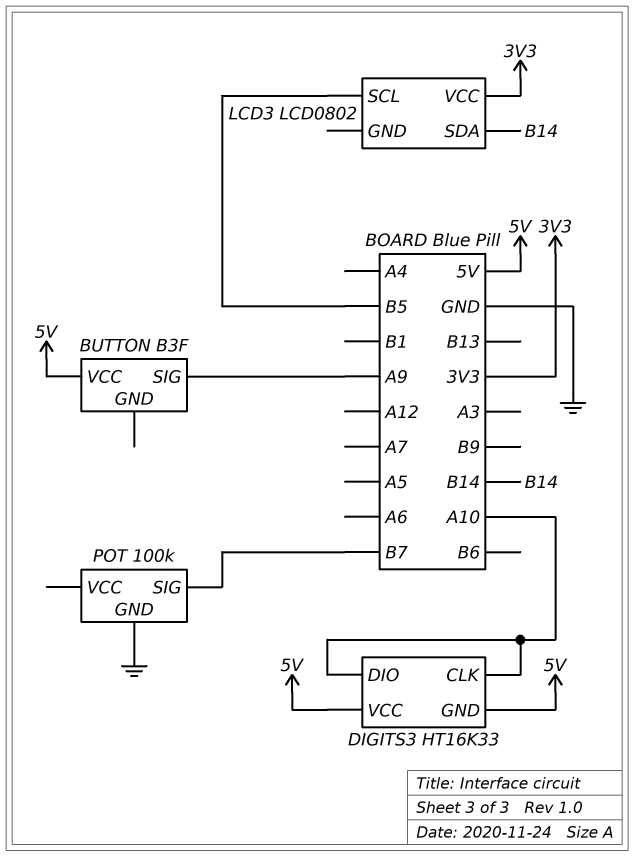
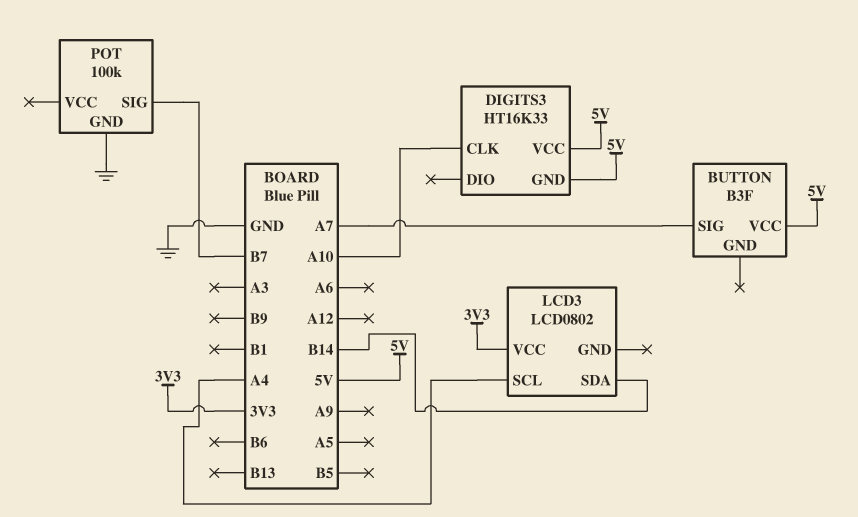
BUTTON pin SIG: A9 -> A7
DIGITS3 pin DIO: A10 -> none
LCD3 pin SCL: B5 -> A4

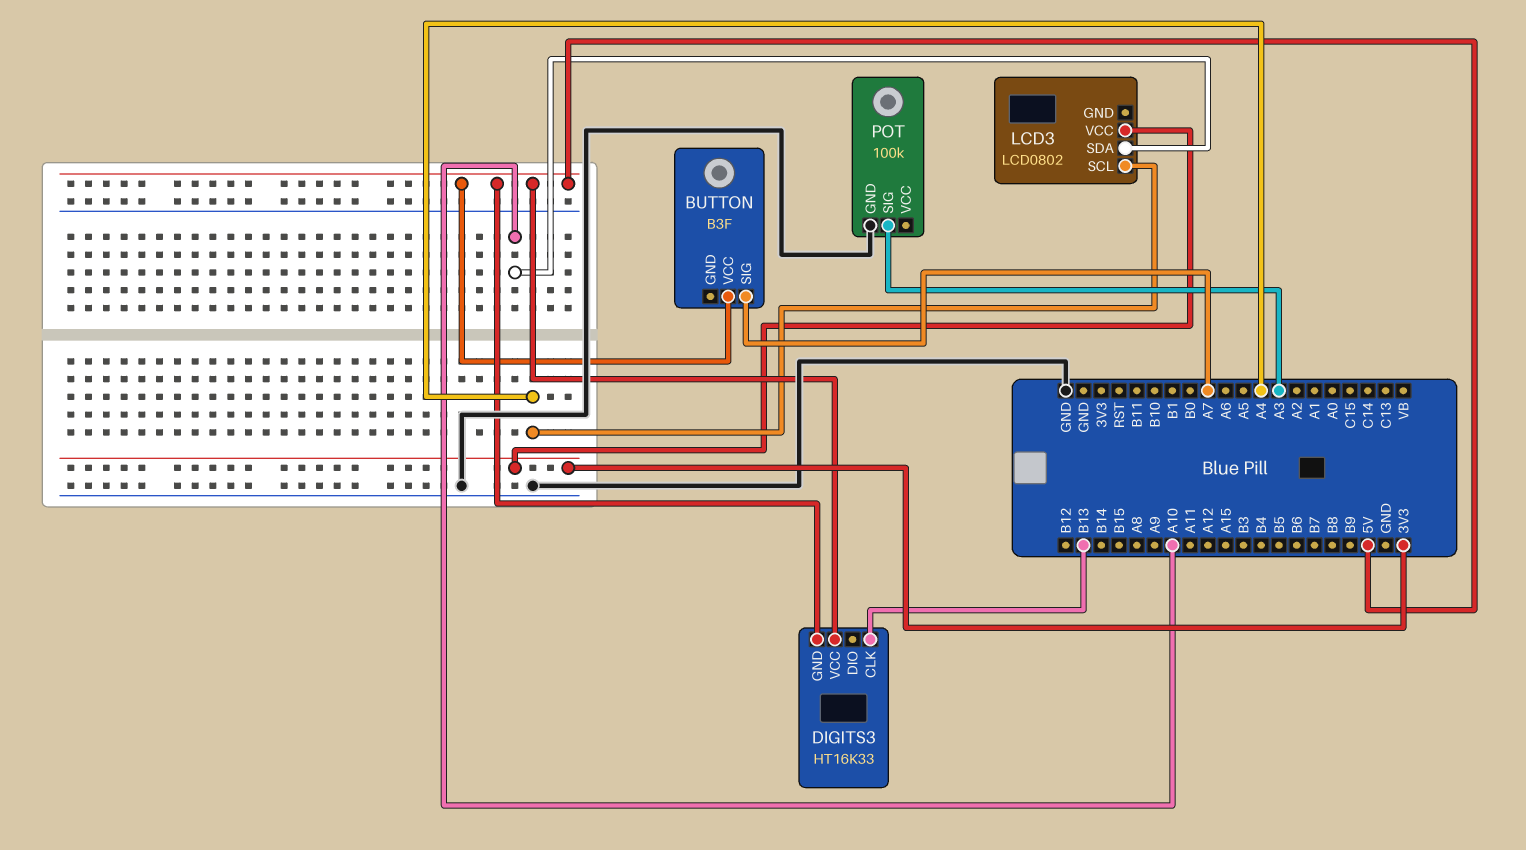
DIGITS3 pin CLK: A10 -> B13
LCD3 pin SDA: B14 -> A10
POT pin SIG: B7 -> A3

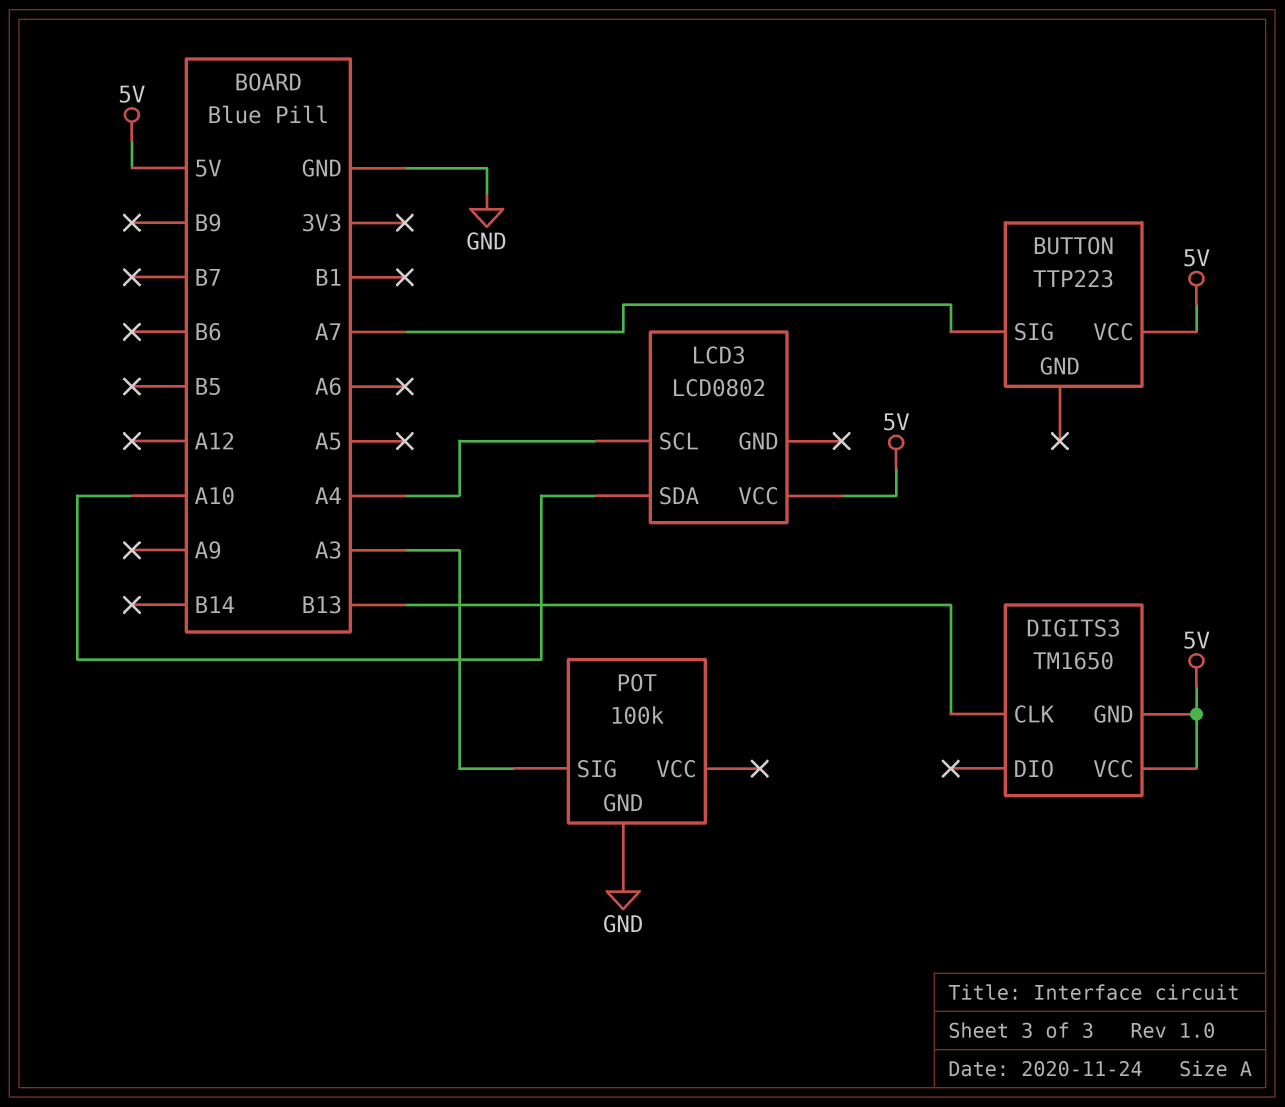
BUTTON: B3F -> TTP223
DIGITS3: HT16K33 -> TM1650
LCD3 pin VCC: 3V3 -> 5V

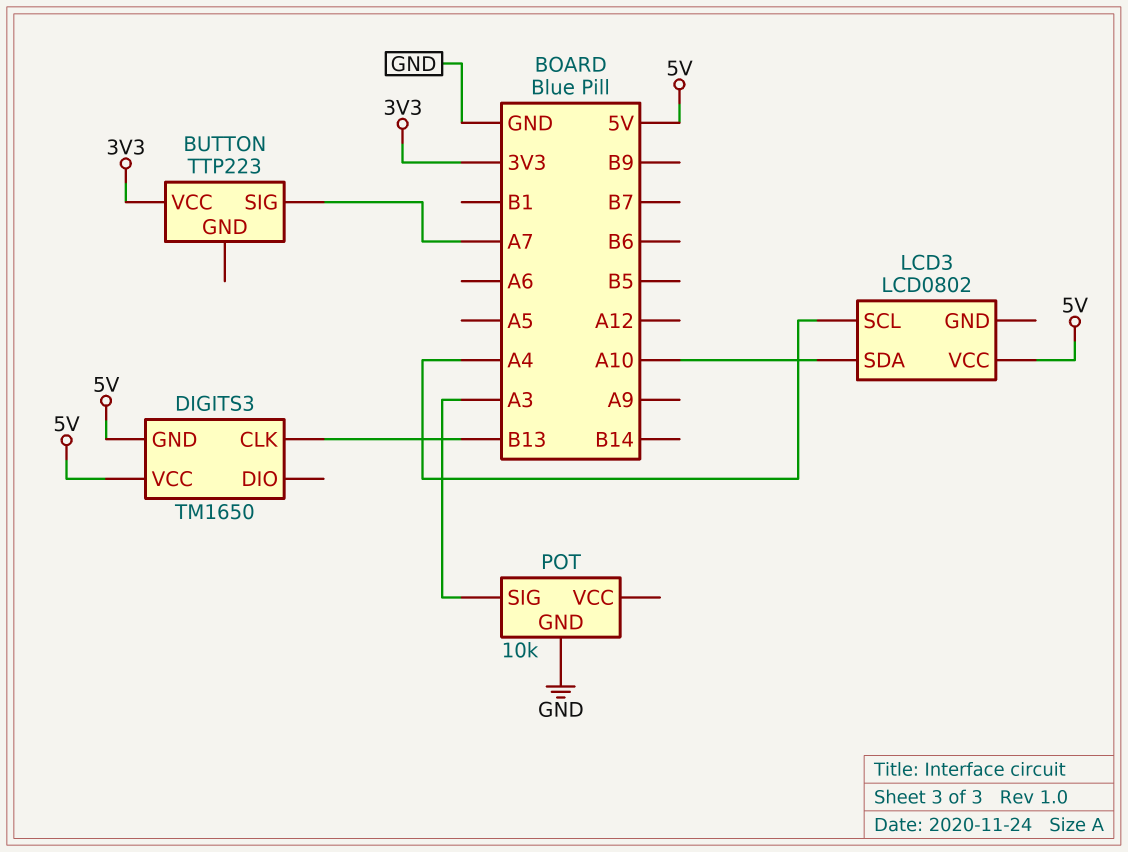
BUTTON pin VCC: 5V -> 3V3
POT: 100k -> 10k

